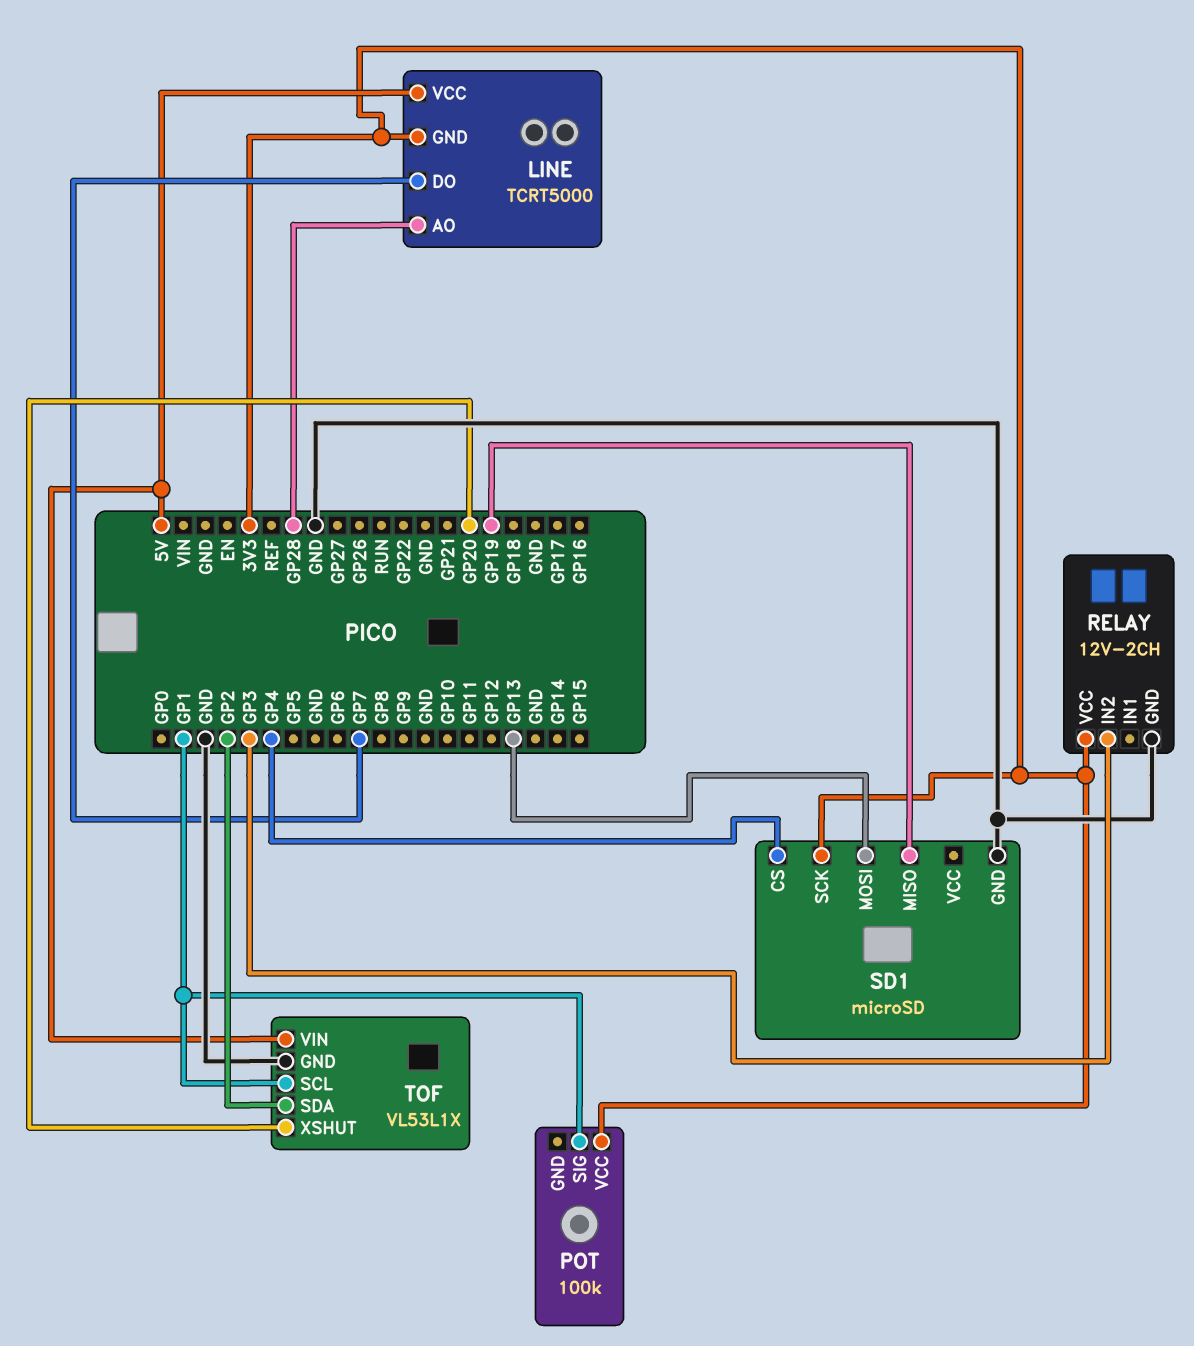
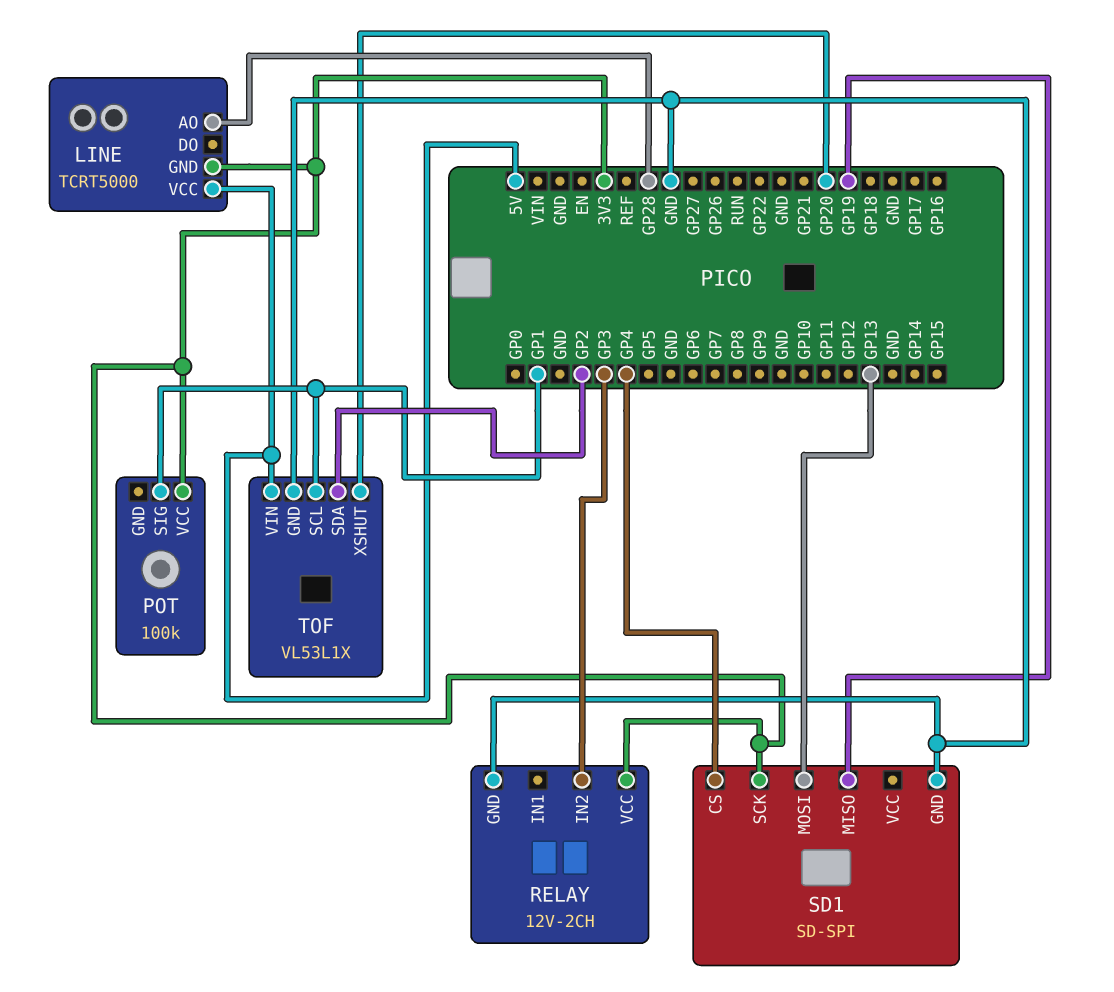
LINE pin DO: GP7 -> none
SD1: microSD -> SD-SPI

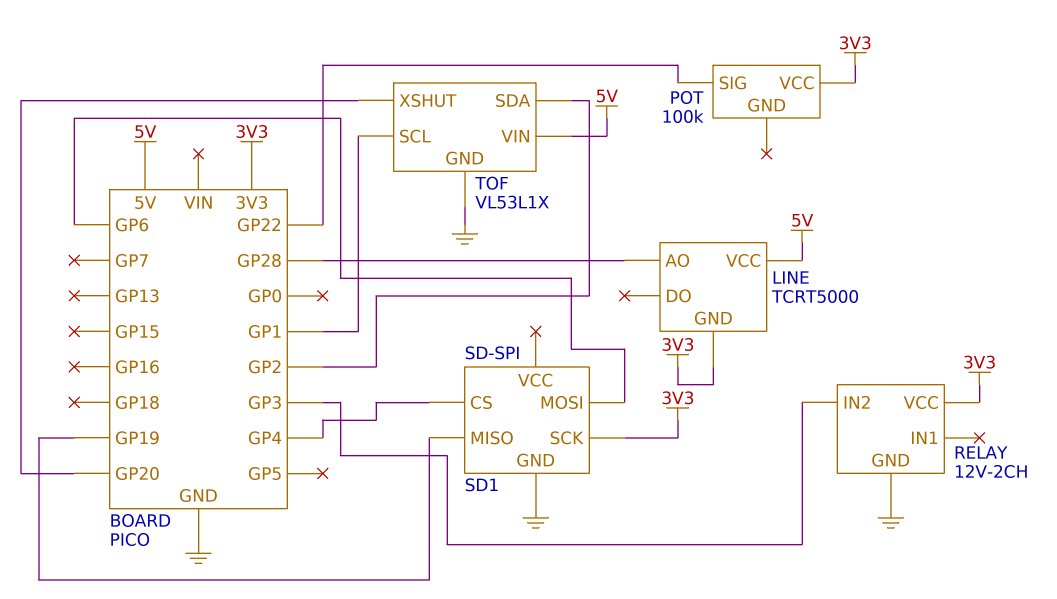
POT pin SIG: GP1 -> GP22
SD1 pin MOSI: GP13 -> GP6

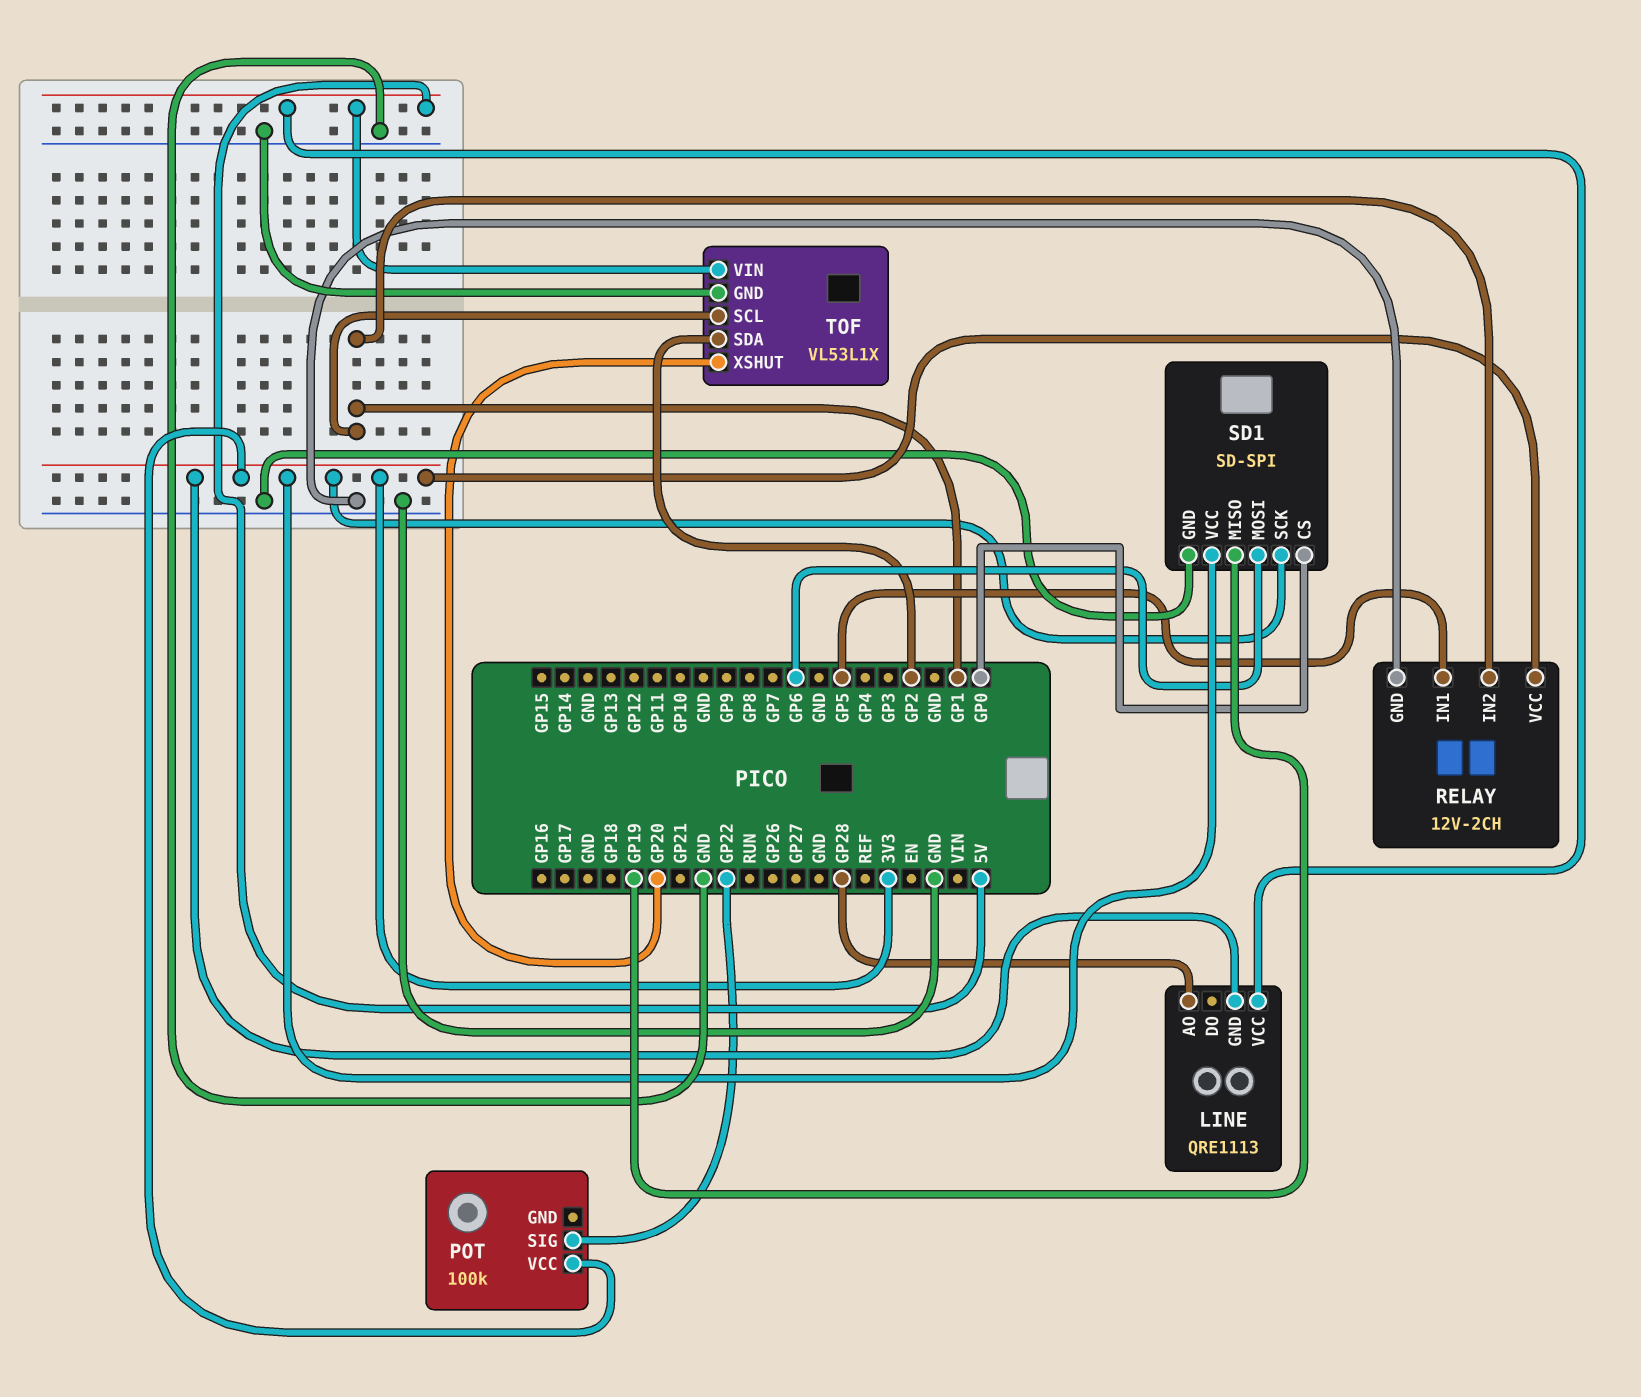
LINE: TCRT5000 -> QRE1113
RELAY pin IN1: none -> GP5
RELAY pin IN2: GP3 -> GP1
SD1 pin CS: GP4 -> GP0
SD1 pin VCC: none -> 3V3

